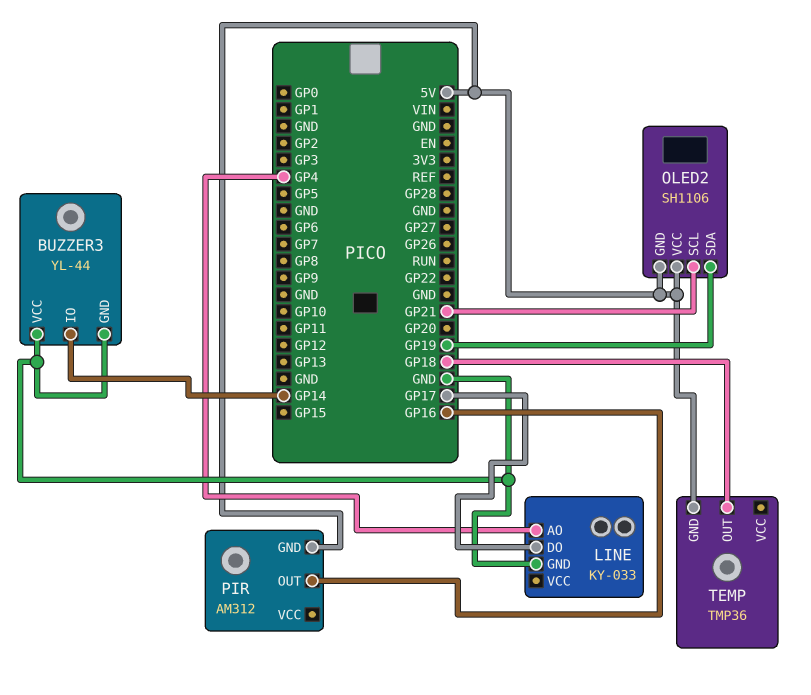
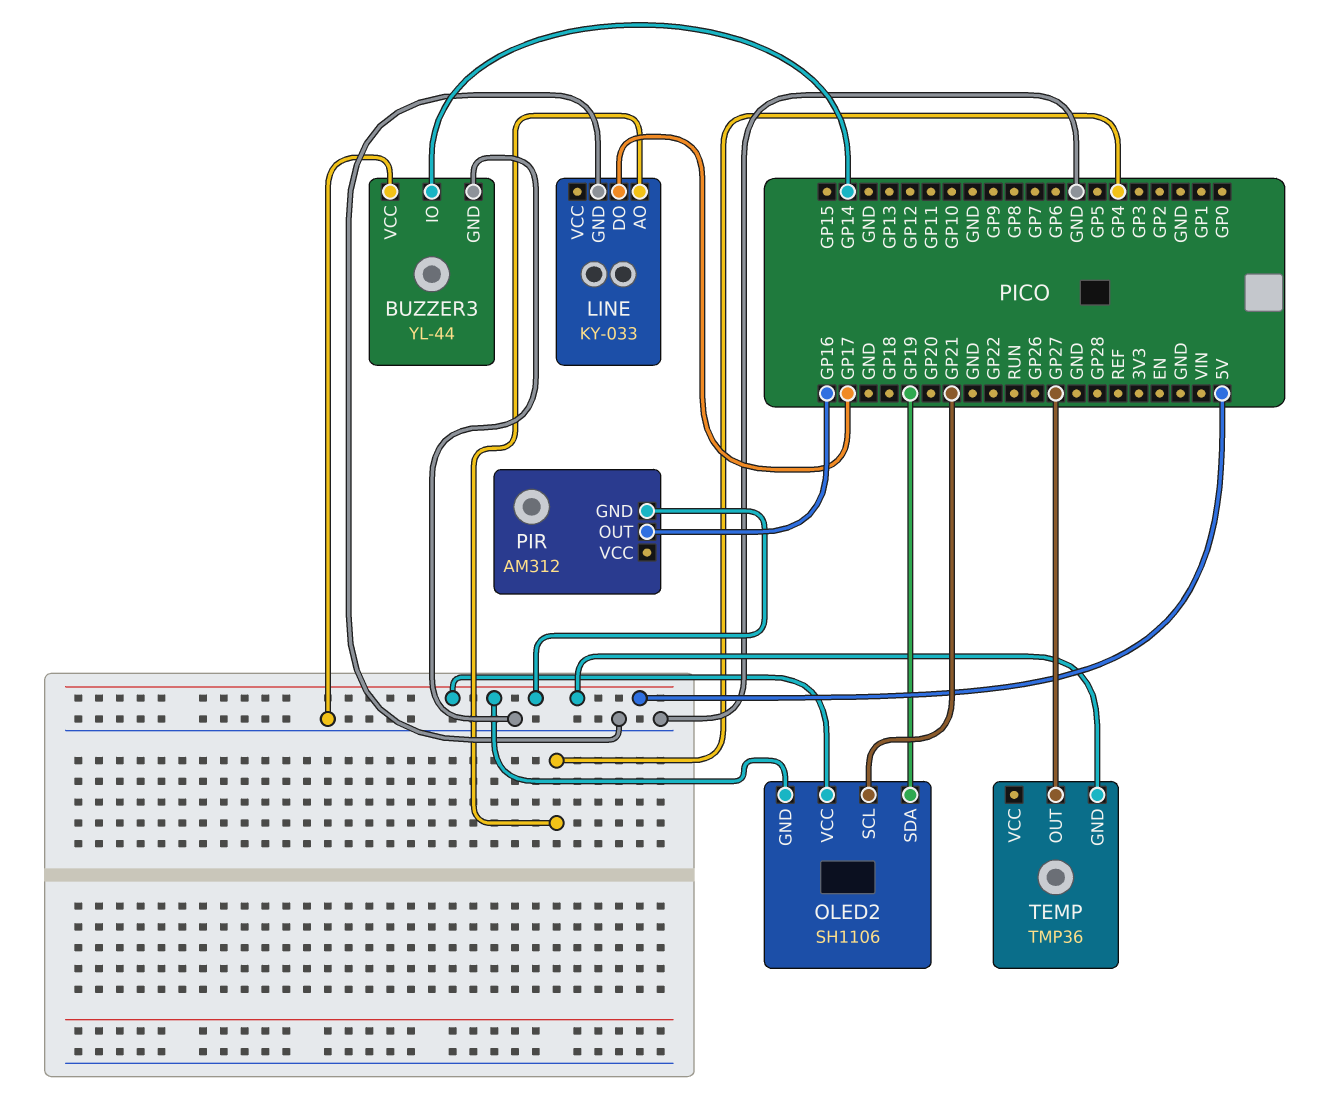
TEMP pin OUT: GP18 -> GP27

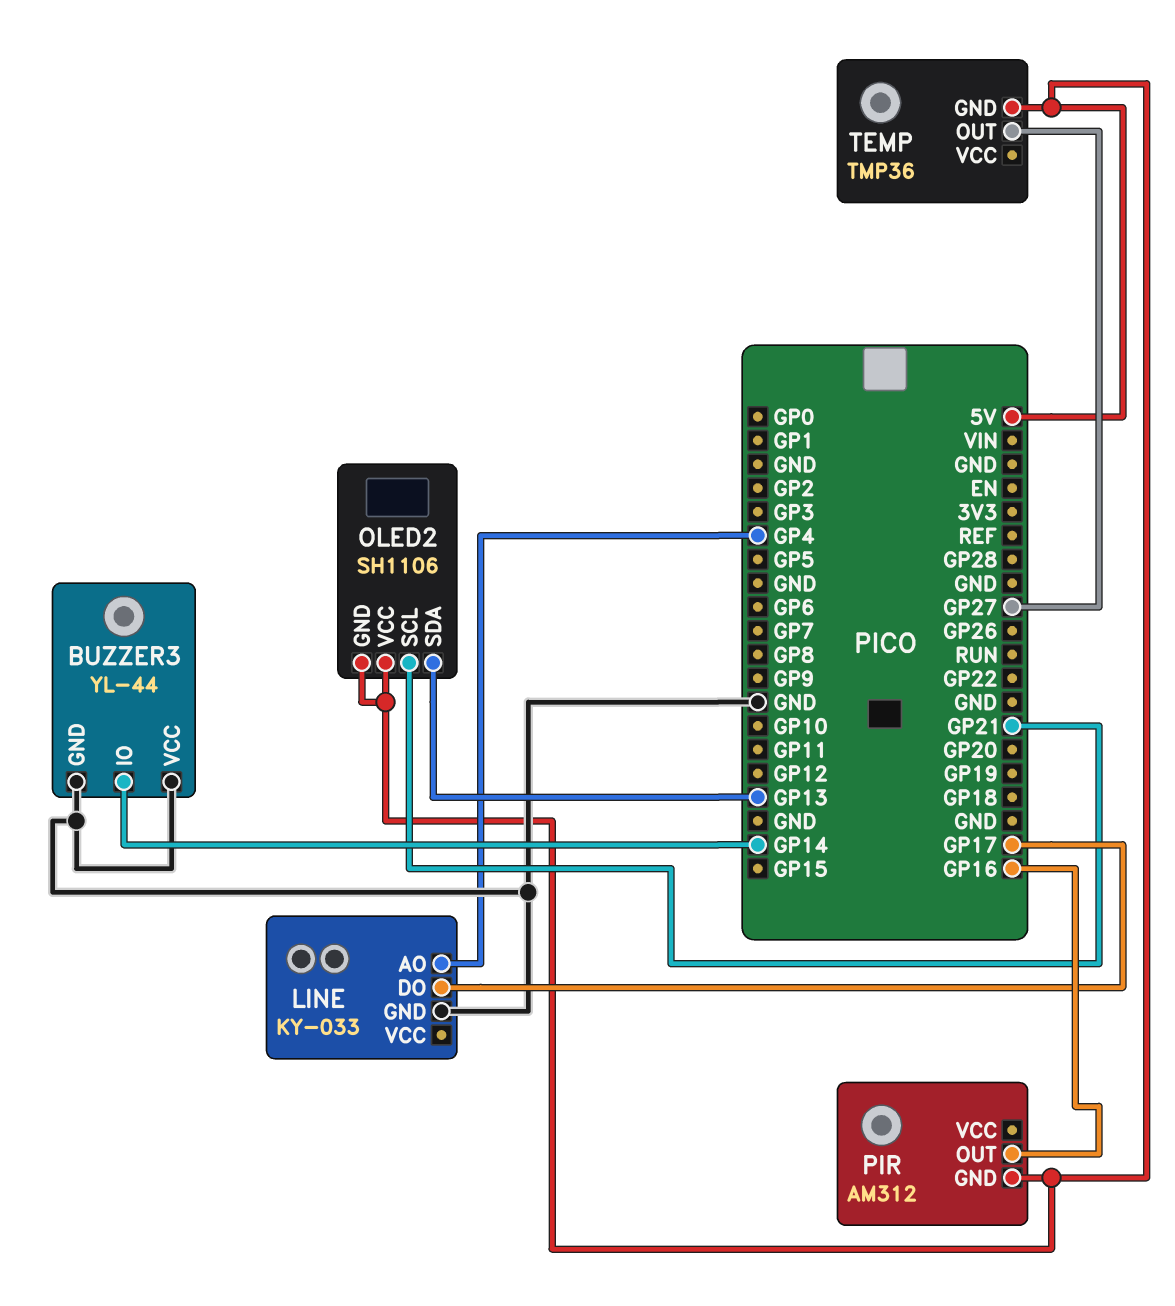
OLED2 pin SDA: GP19 -> GP13

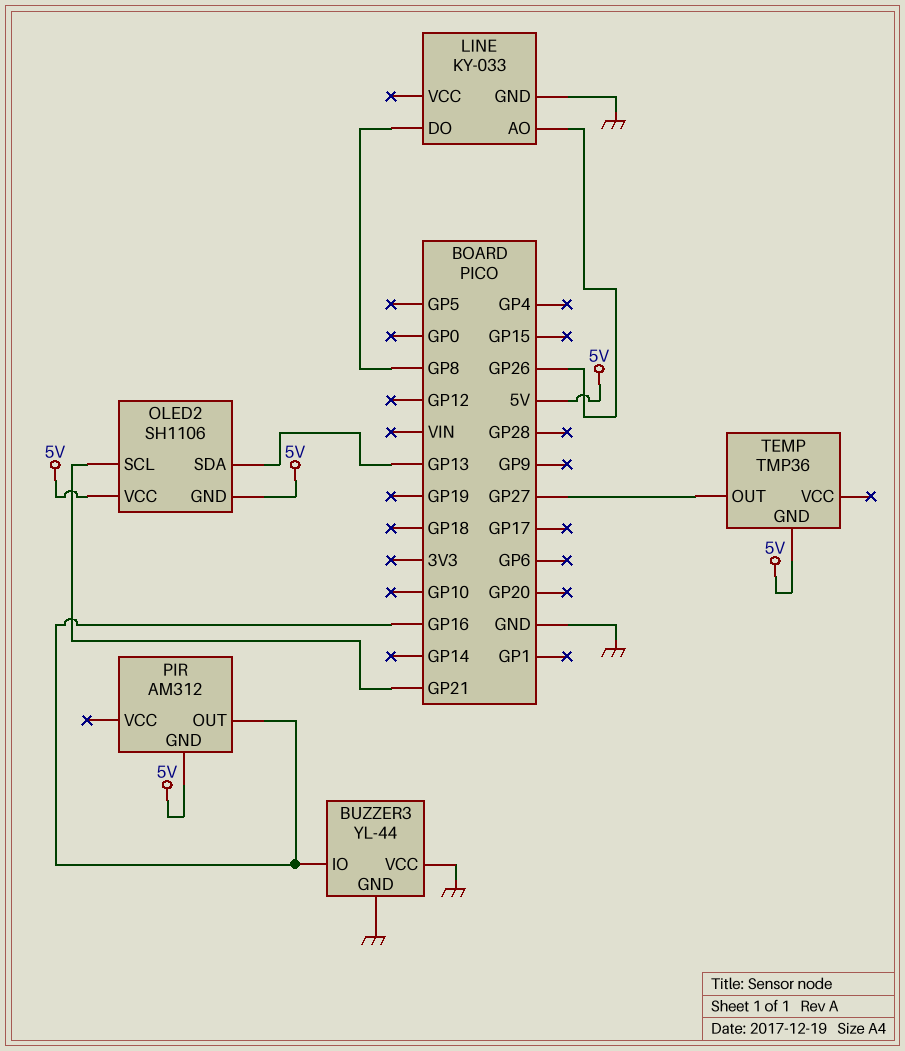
BUZZER3 pin IO: GP14 -> GP16
LINE pin AO: GP4 -> GP26
LINE pin DO: GP17 -> GP8

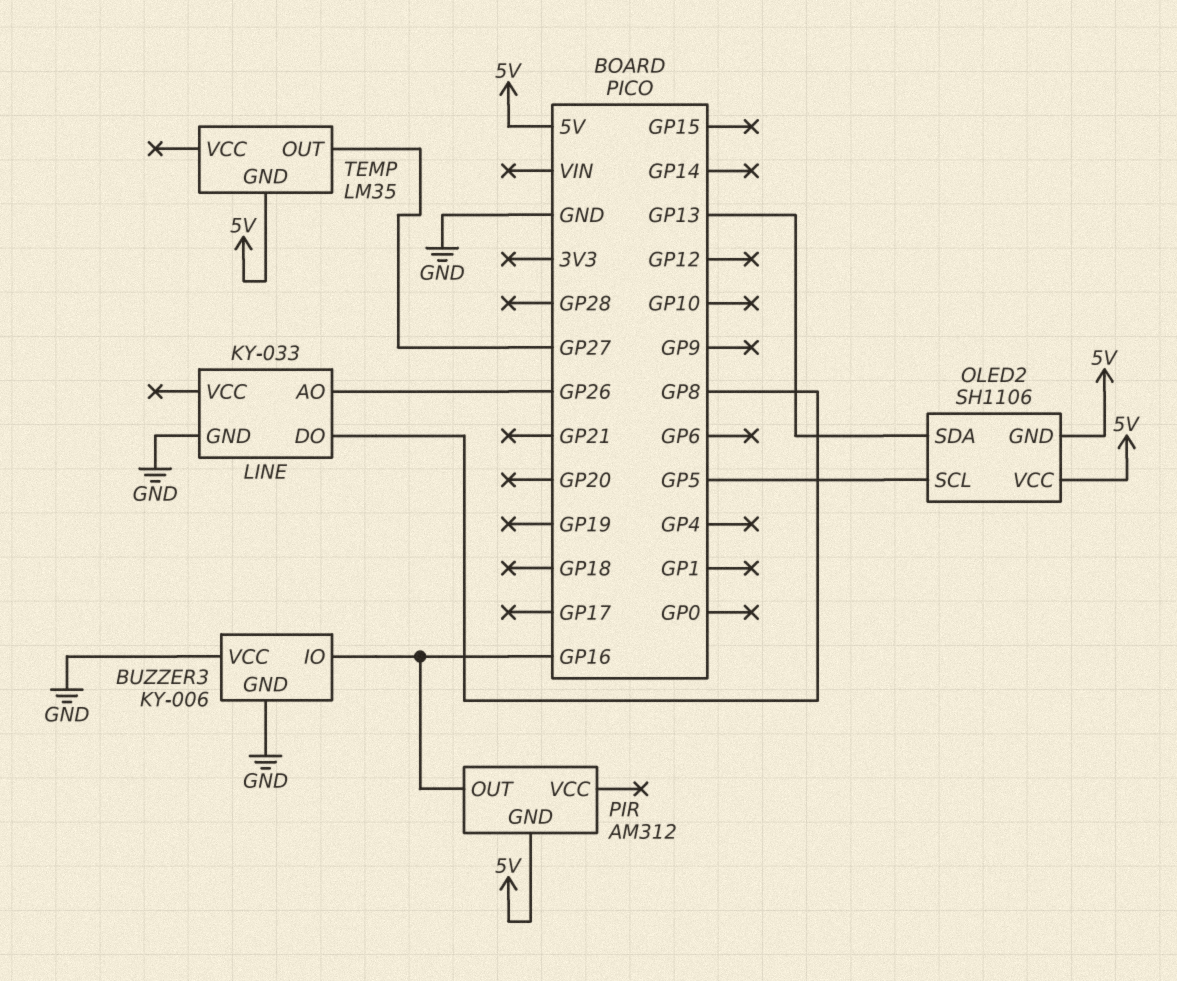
BUZZER3: YL-44 -> KY-006
OLED2 pin SCL: GP21 -> GP5
TEMP: TMP36 -> LM35

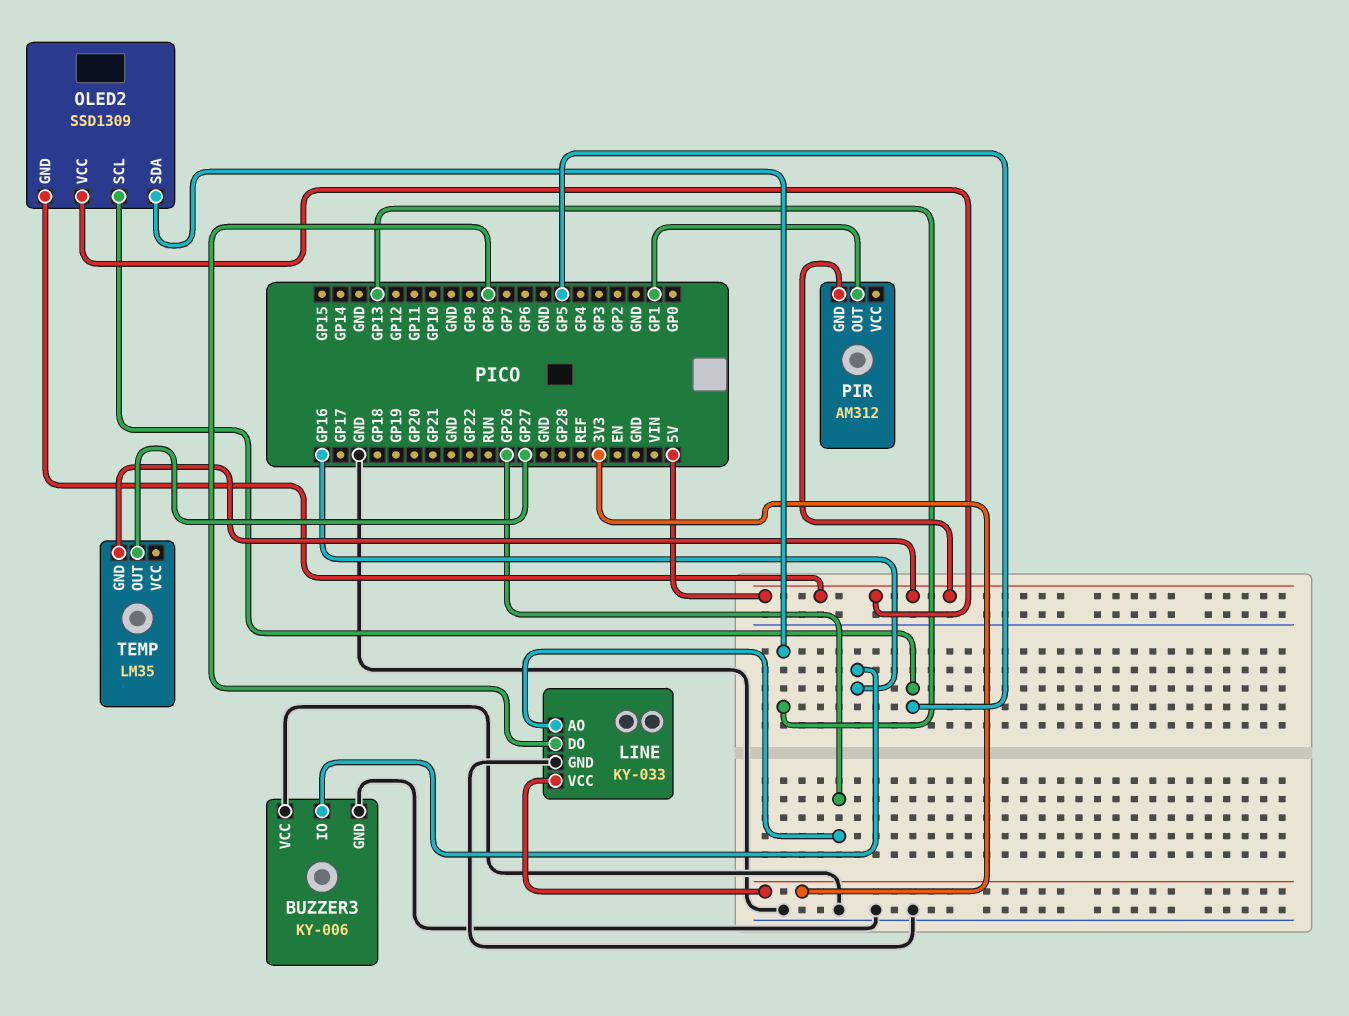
LINE pin VCC: none -> 3V3
OLED2: SH1106 -> SSD1309
PIR pin OUT: GP16 -> GP1

